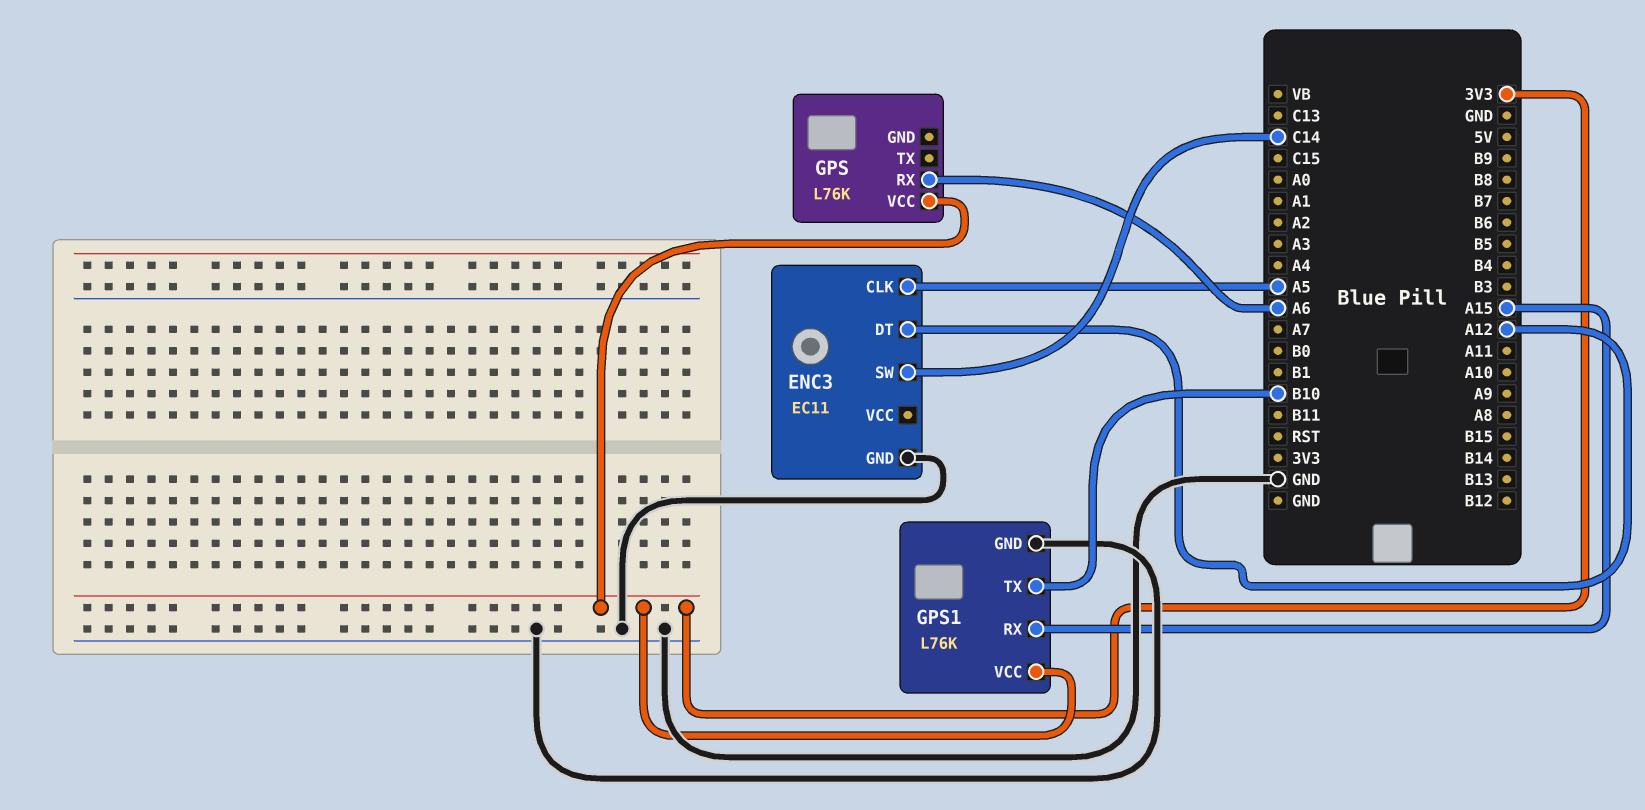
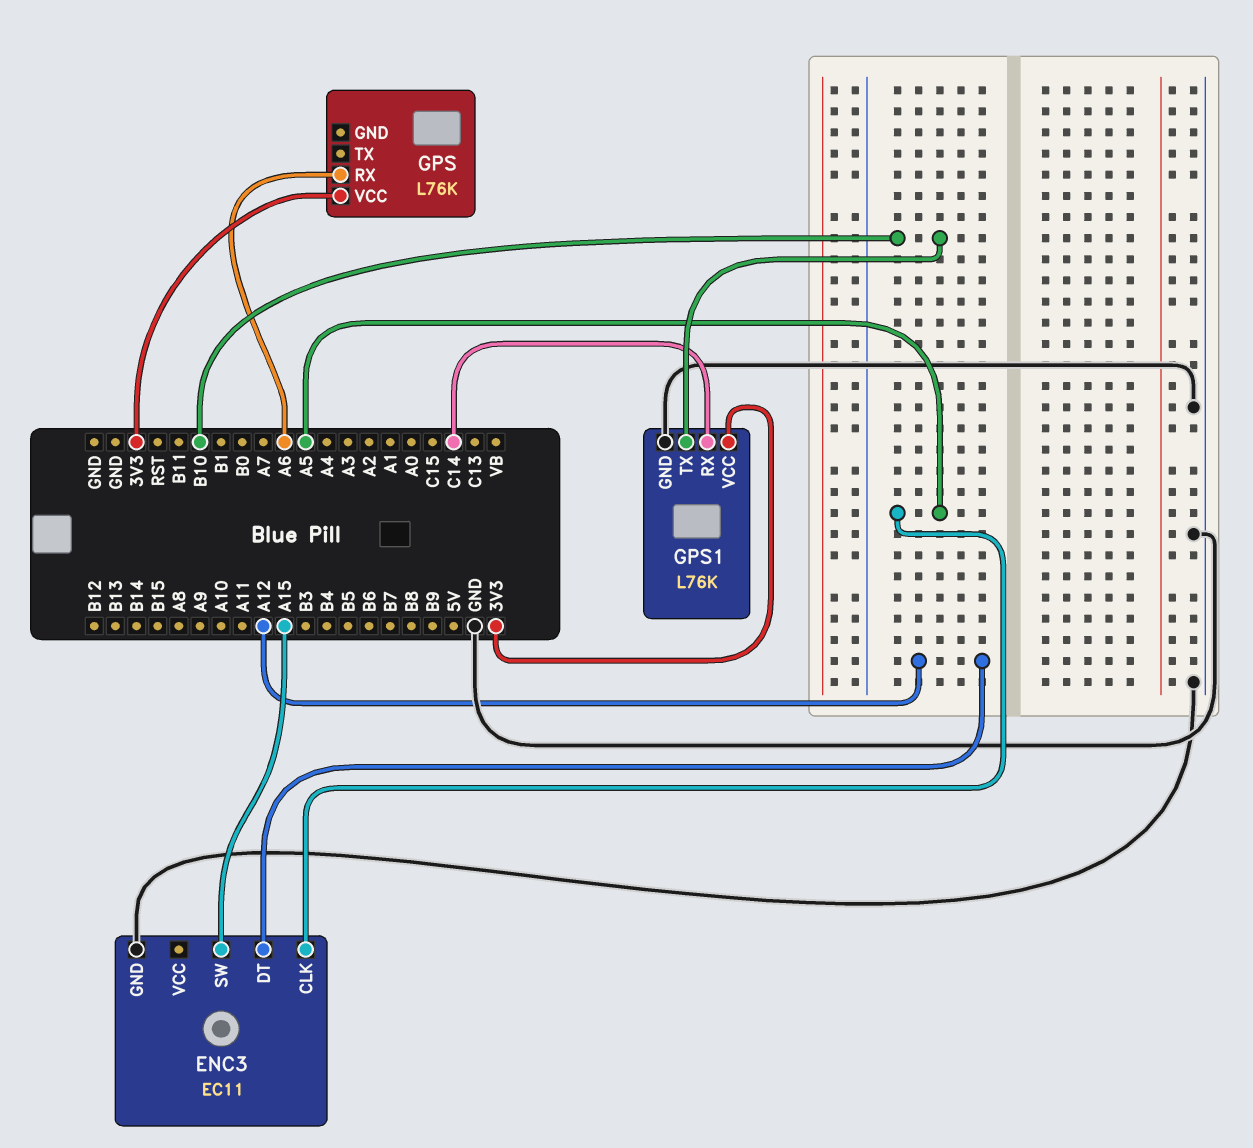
ENC3 pin SW: C14 -> A15
GPS1 pin RX: A15 -> C14

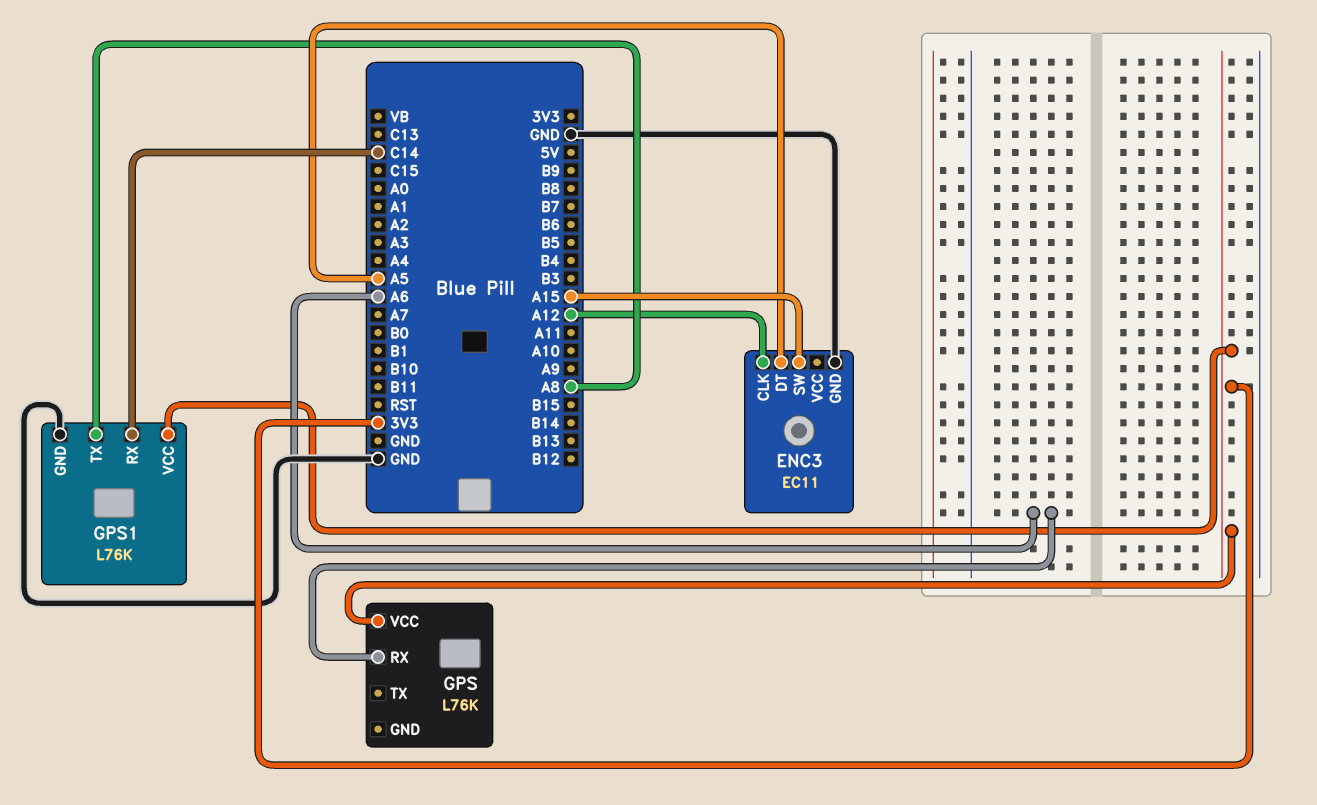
ENC3 pin CLK: A5 -> A12
ENC3 pin DT: A12 -> A5
GPS1 pin TX: B10 -> A8

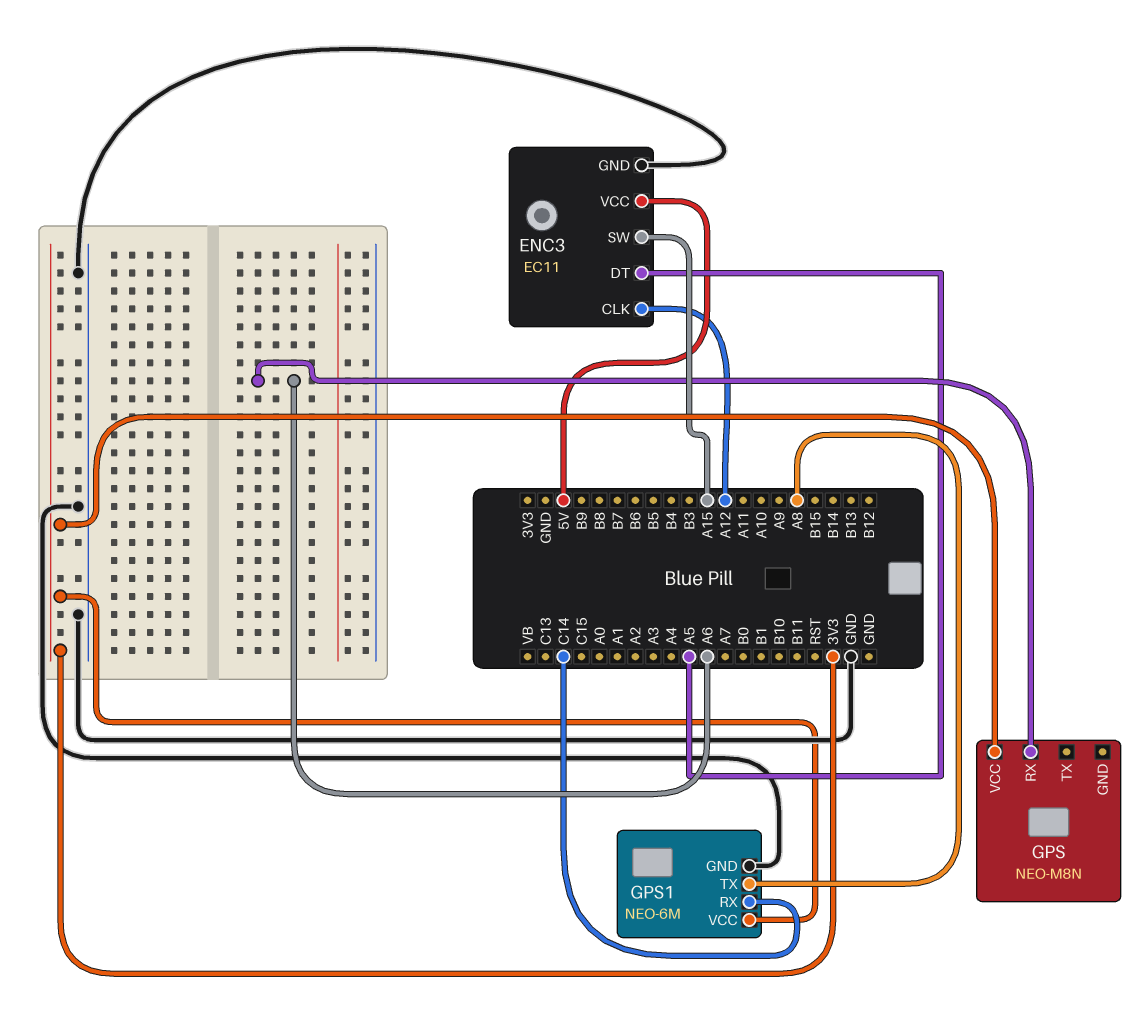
ENC3 pin VCC: none -> 5V
GPS: L76K -> NEO-M8N
GPS1: L76K -> NEO-6M

